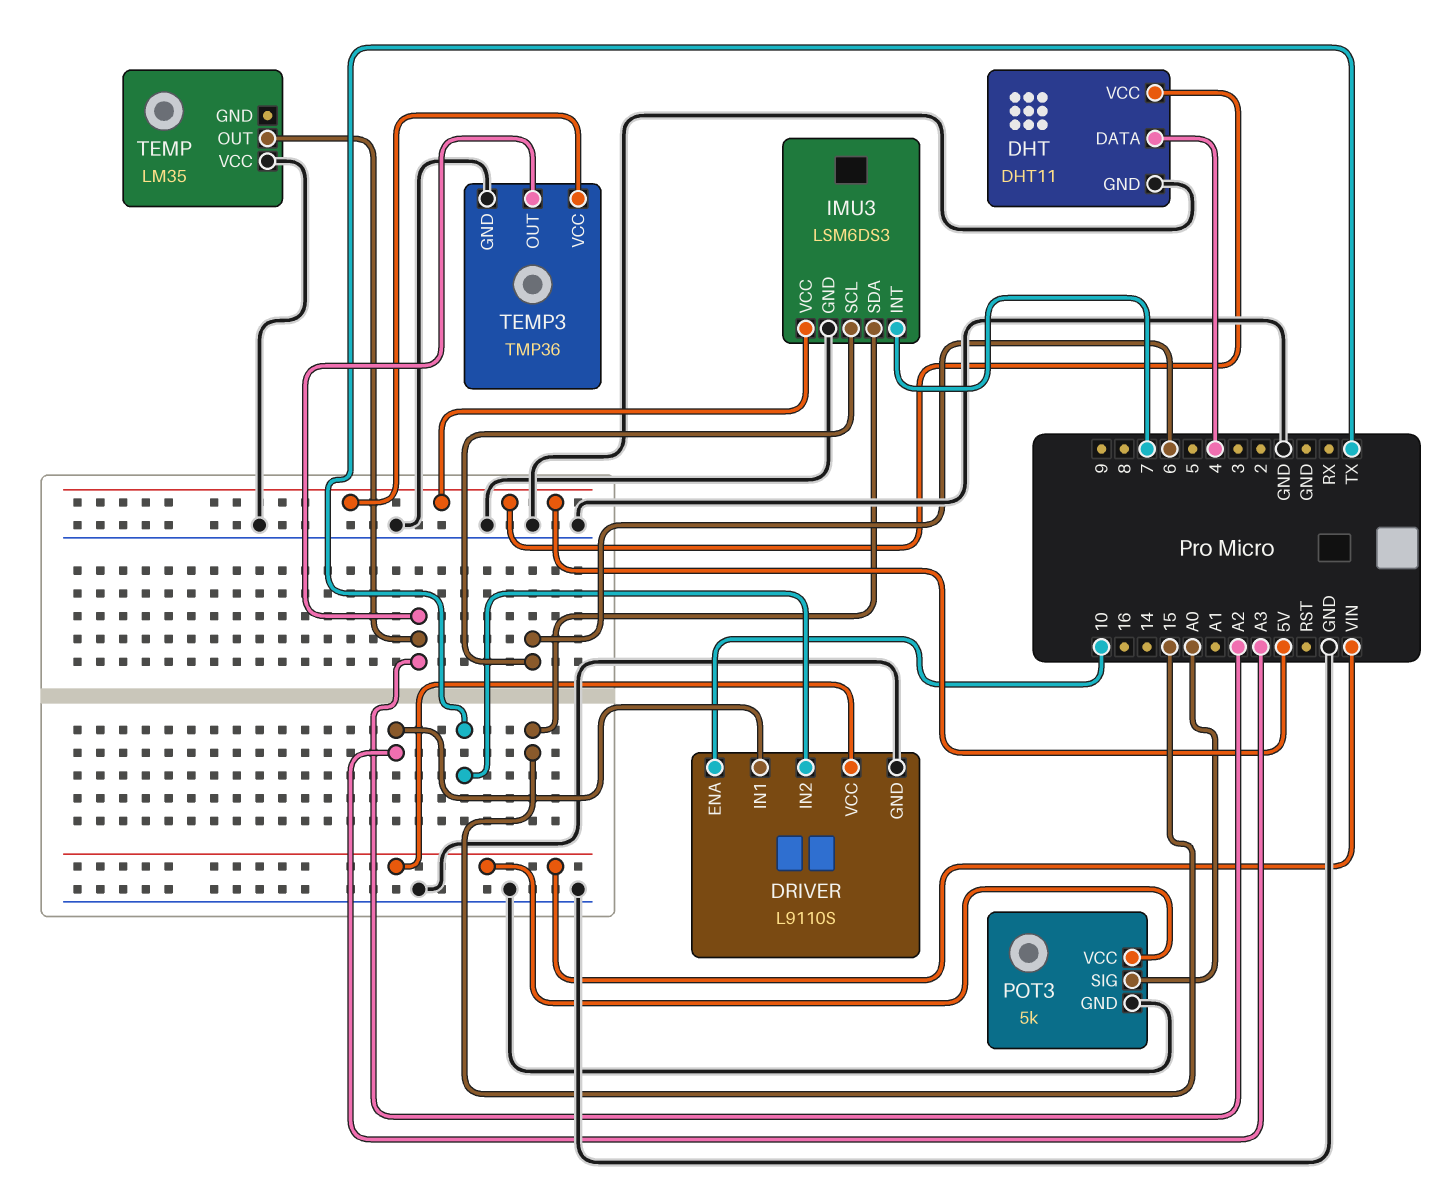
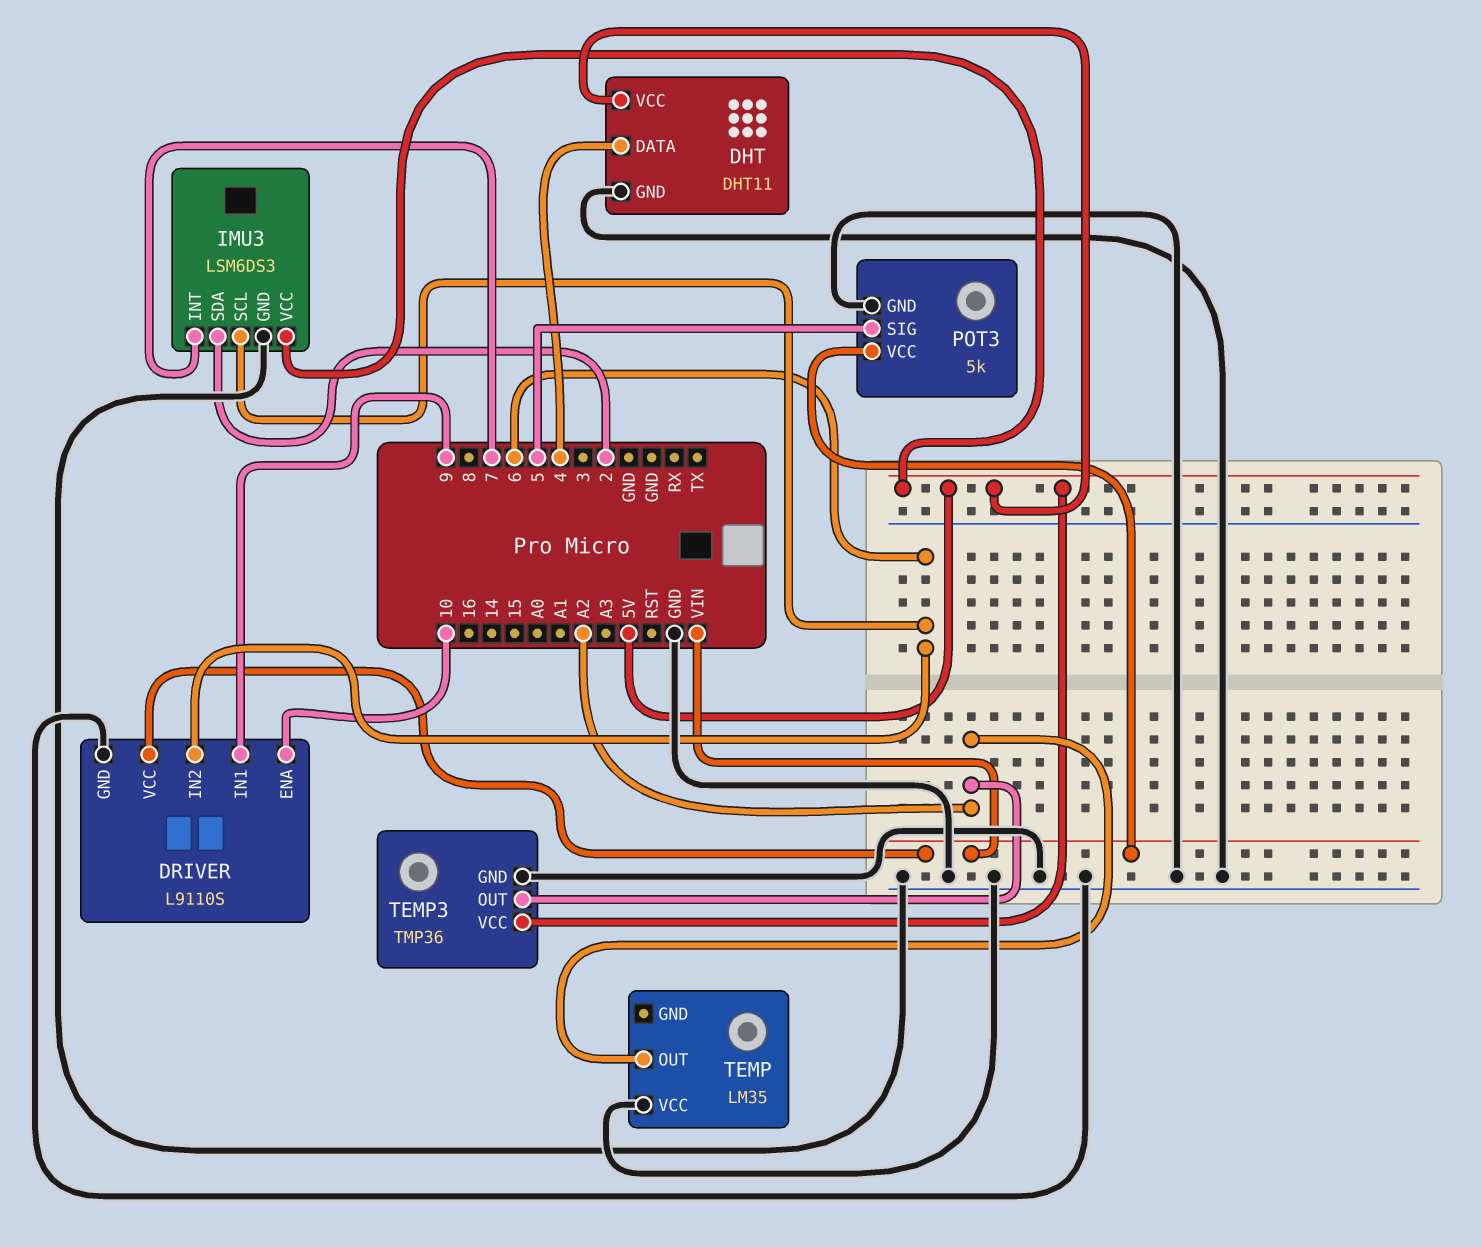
DRIVER pin IN1: A3 -> 9
DRIVER pin IN2: TX -> 6
IMU3 pin SDA: 15 -> 2
POT3 pin SIG: A0 -> 5

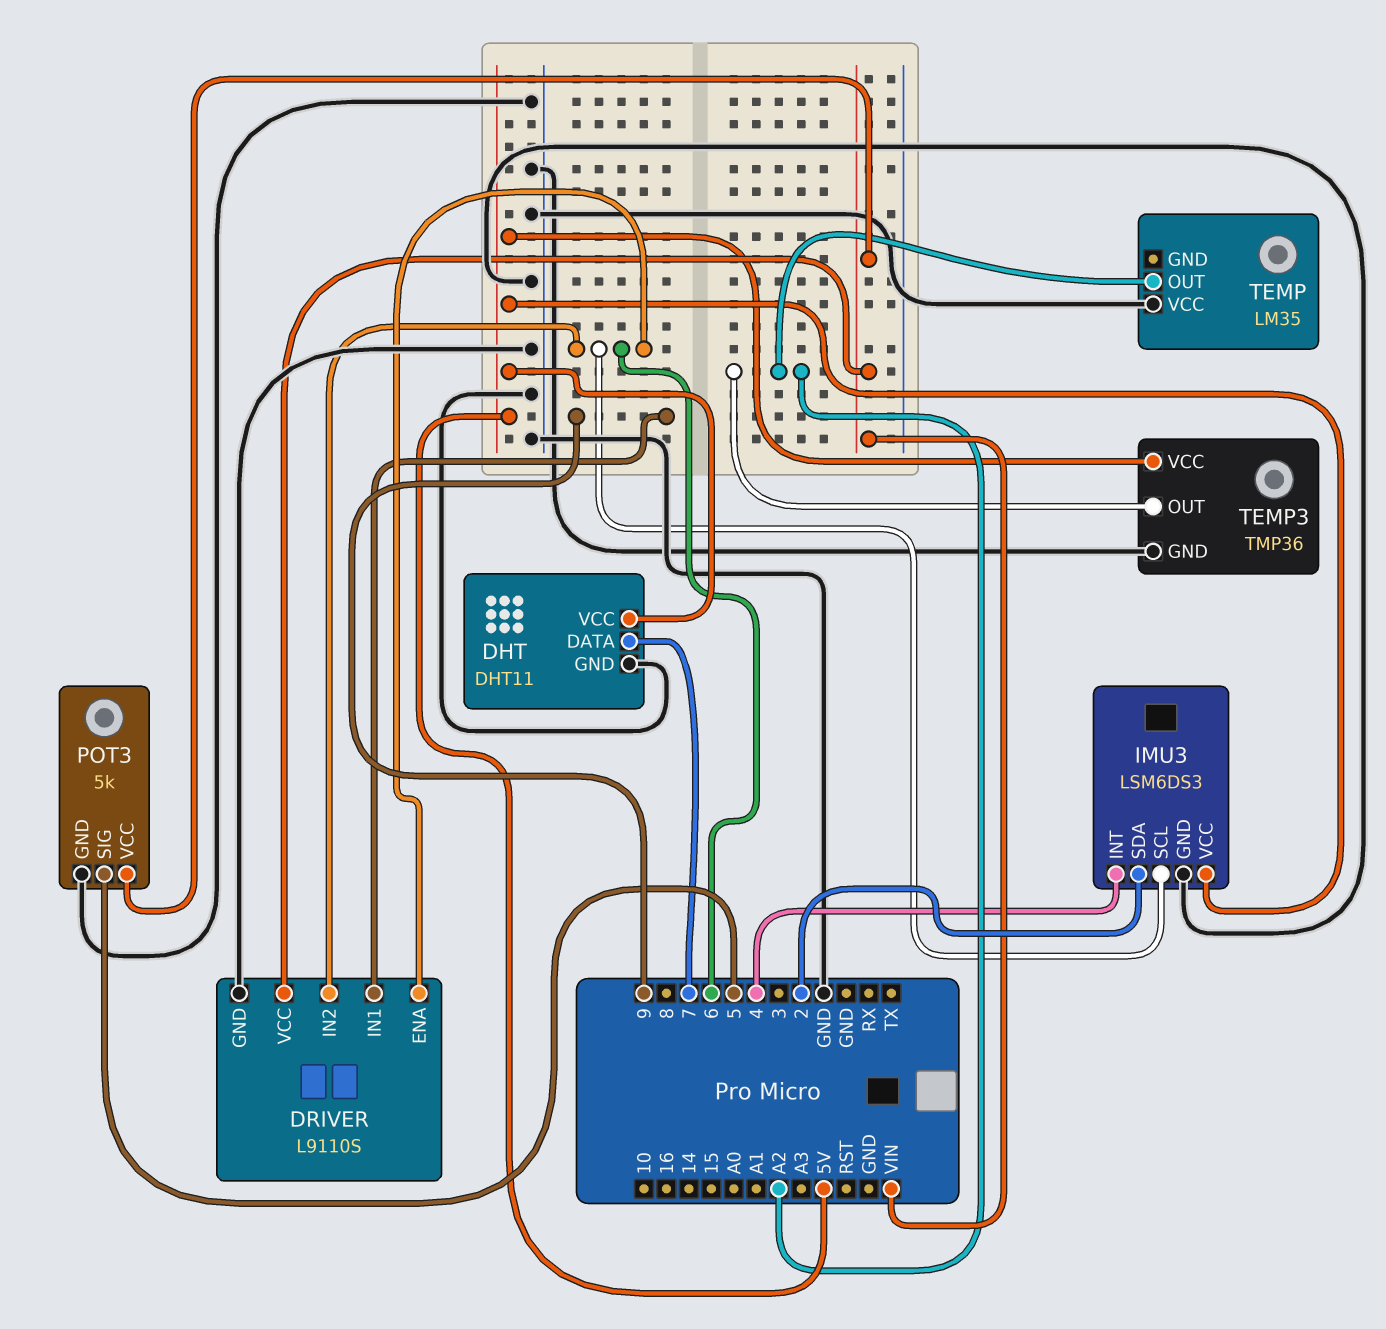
DHT pin DATA: 4 -> 7
DRIVER pin ENA: 10 -> 6
IMU3 pin INT: 7 -> 4

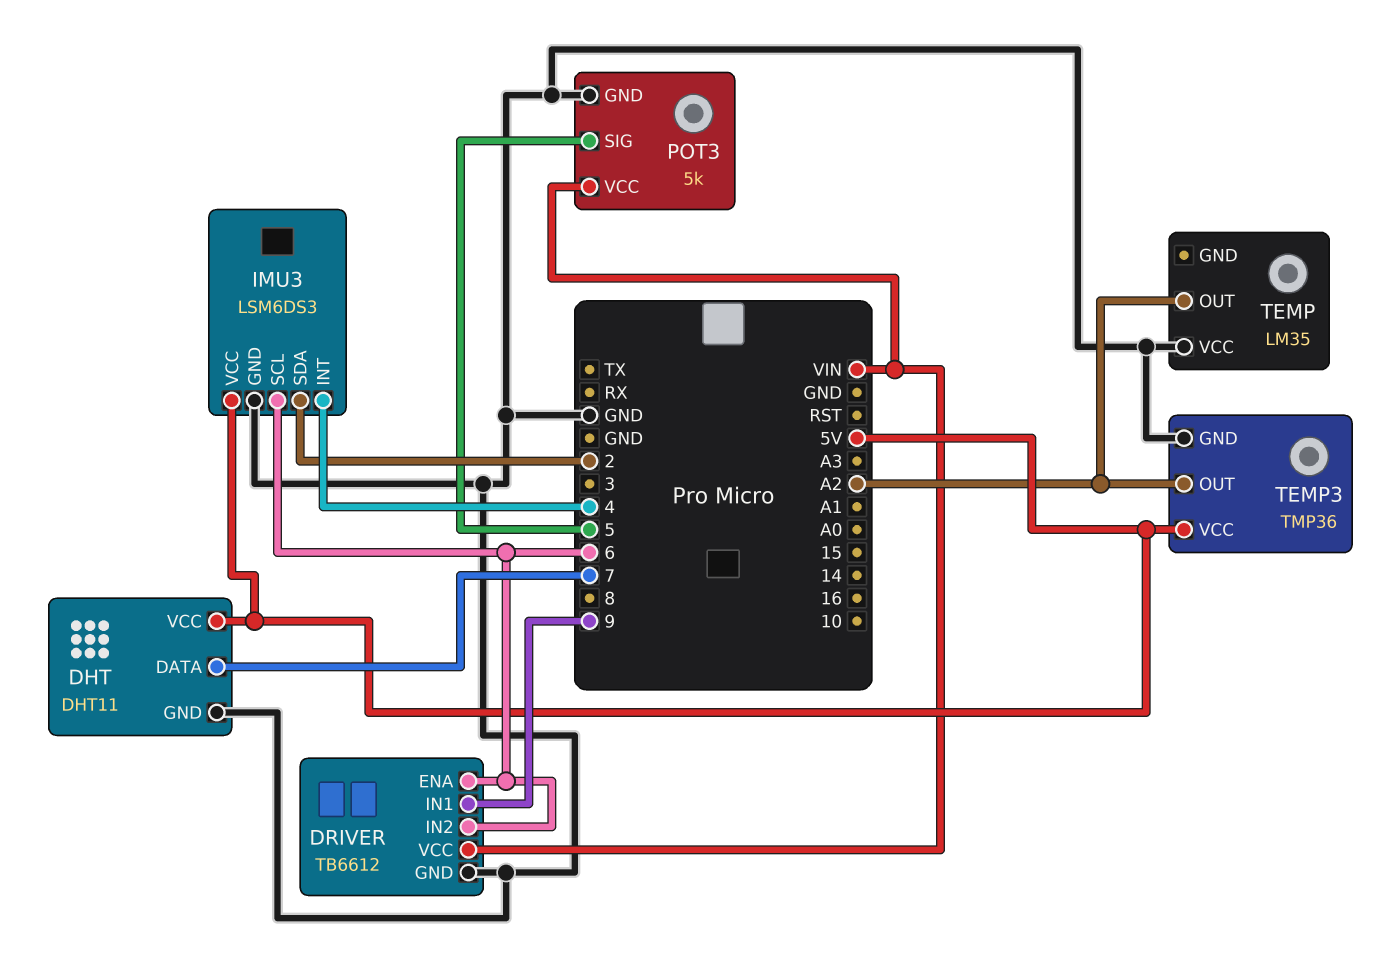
DRIVER: L9110S -> TB6612

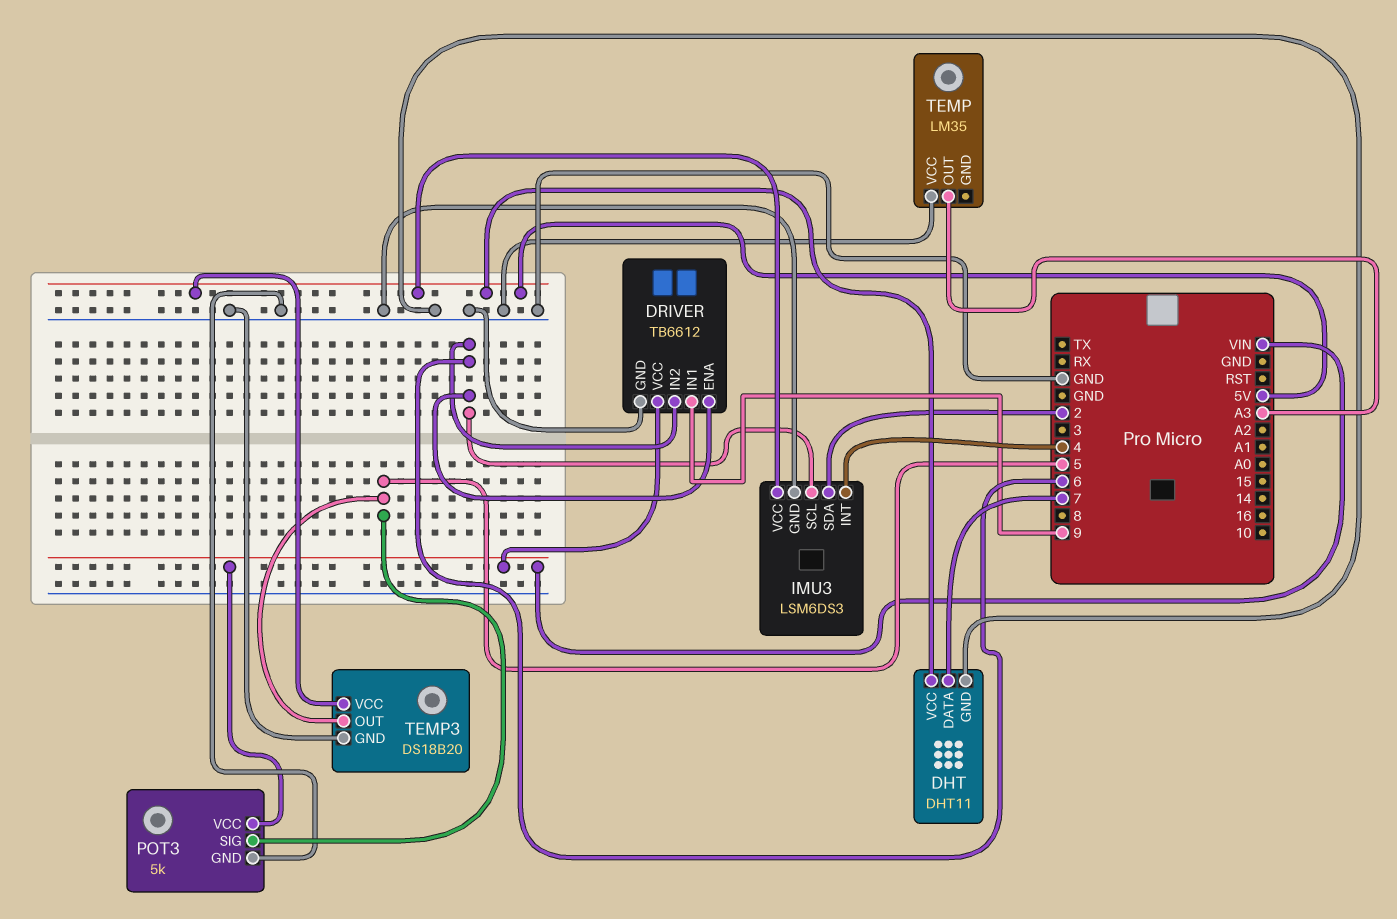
TEMP pin OUT: A2 -> A3
TEMP3: TMP36 -> DS18B20
TEMP3 pin OUT: A2 -> 5

